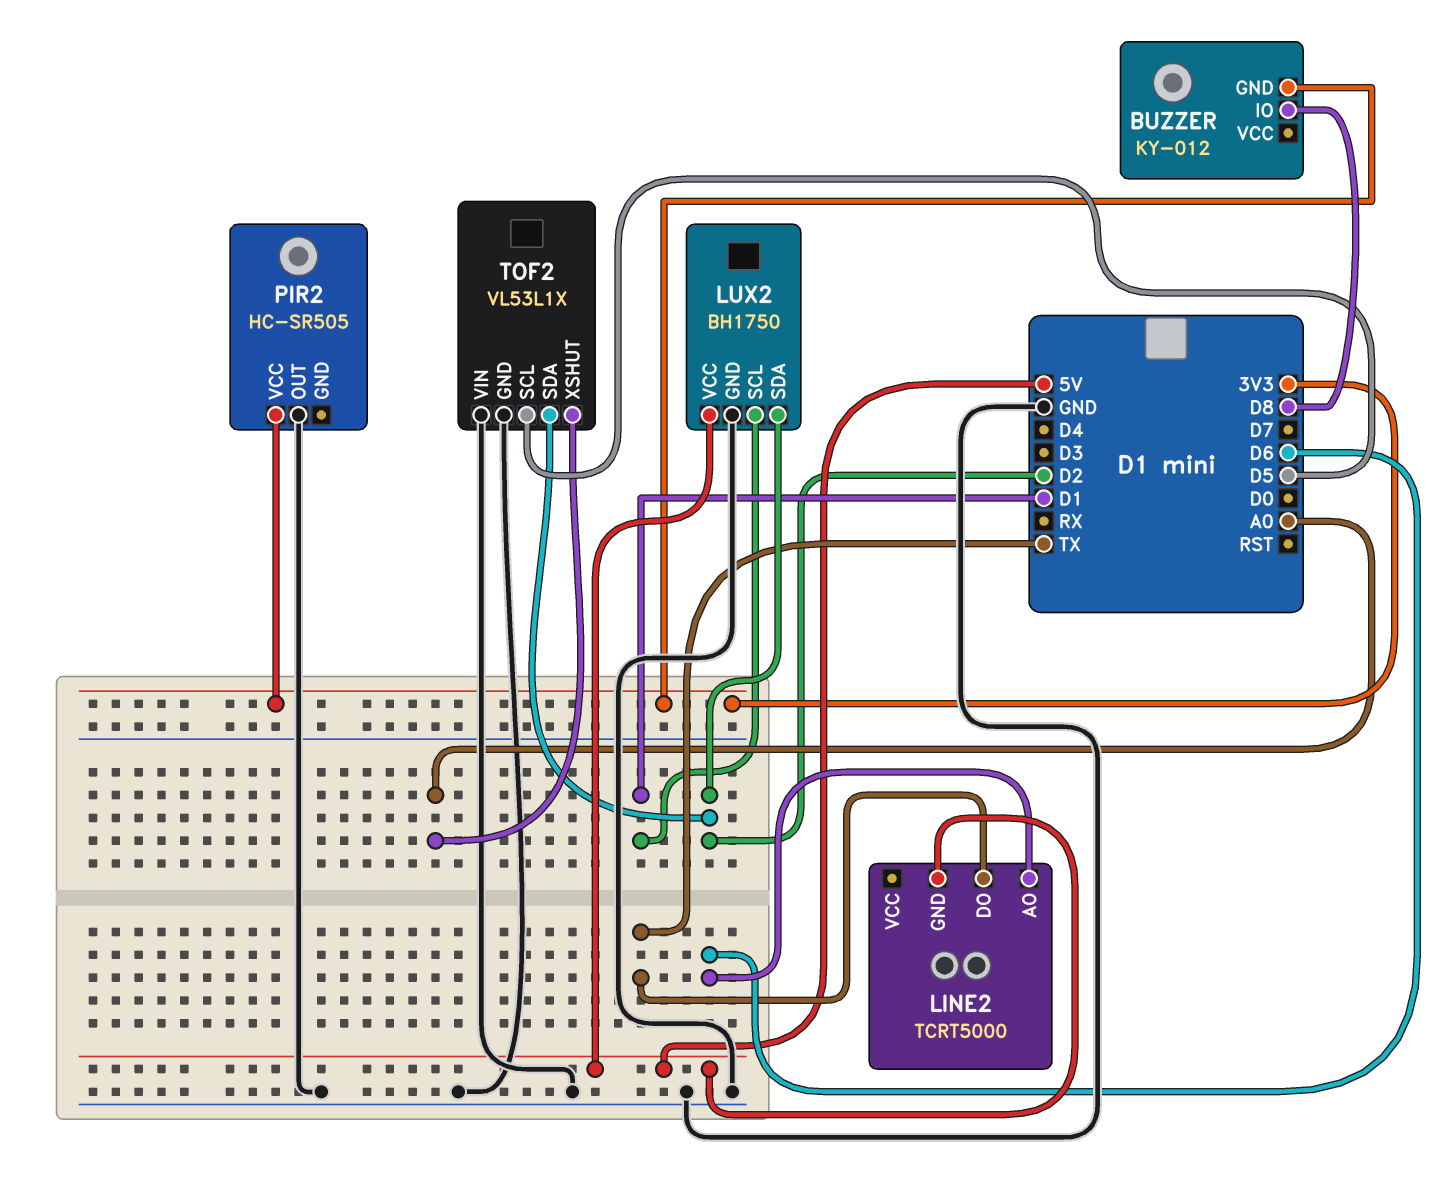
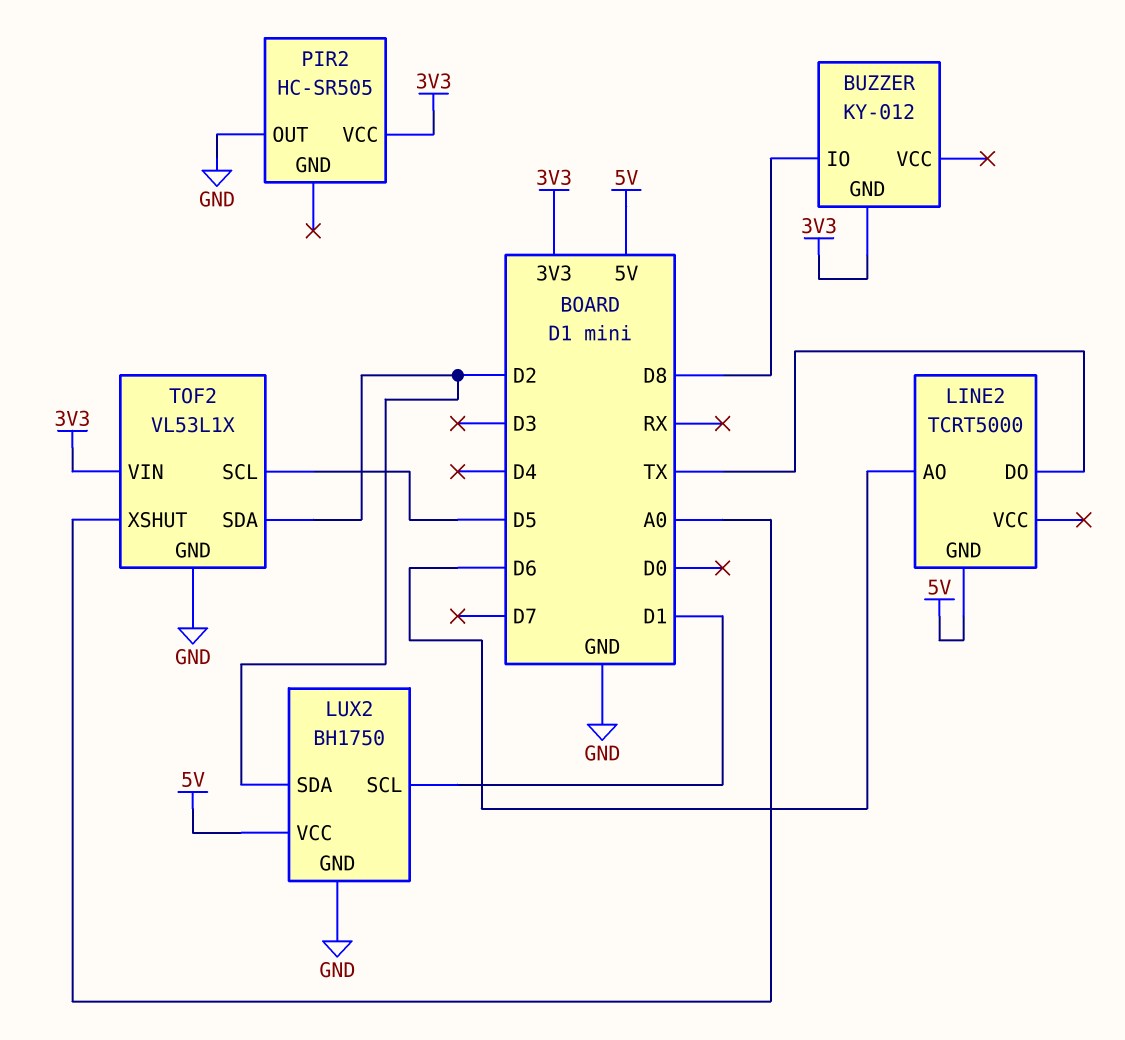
TOF2 pin VIN: GND -> 3V3

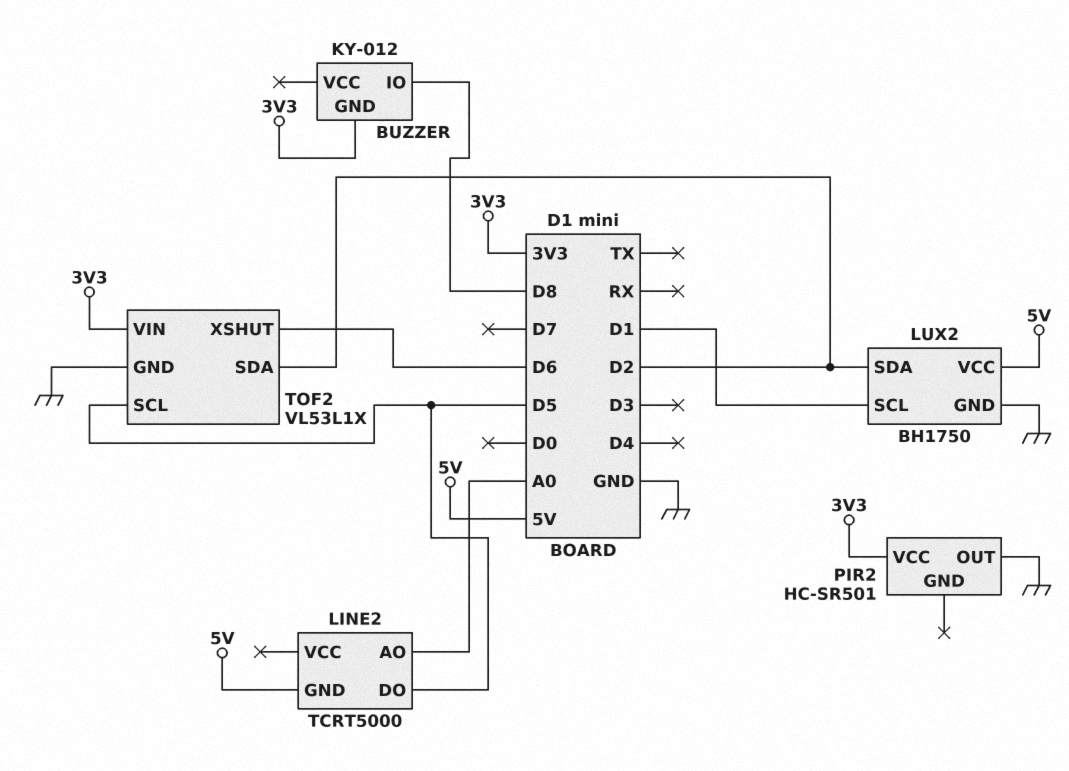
LINE2 pin AO: D6 -> A0
LINE2 pin DO: TX -> D5
PIR2: HC-SR505 -> HC-SR501
TOF2 pin XSHUT: A0 -> D6

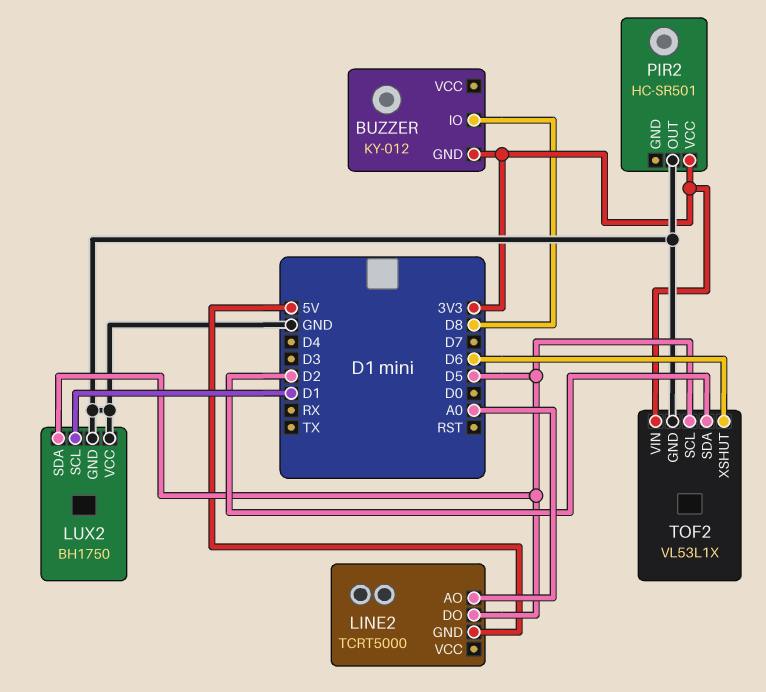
LUX2 pin SDA: D2 -> D5
LUX2 pin VCC: 5V -> GND

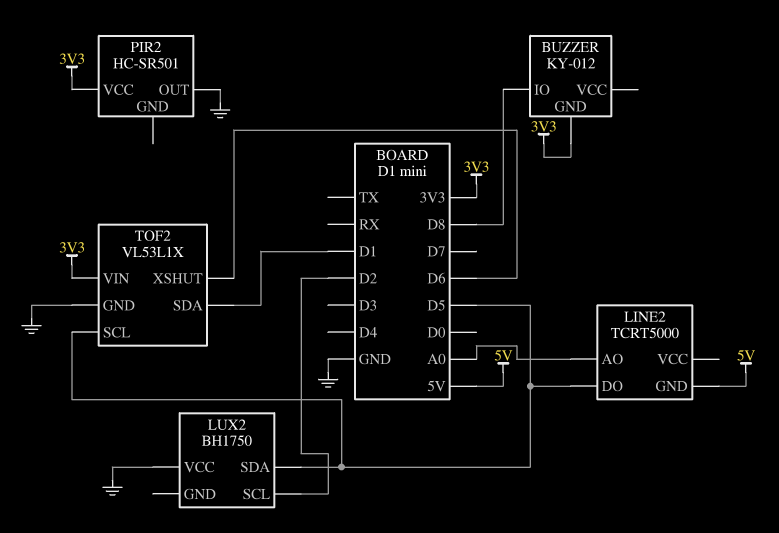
LUX2 pin GND: GND -> none
LUX2 pin SCL: D1 -> D2
TOF2 pin SDA: D2 -> D1

